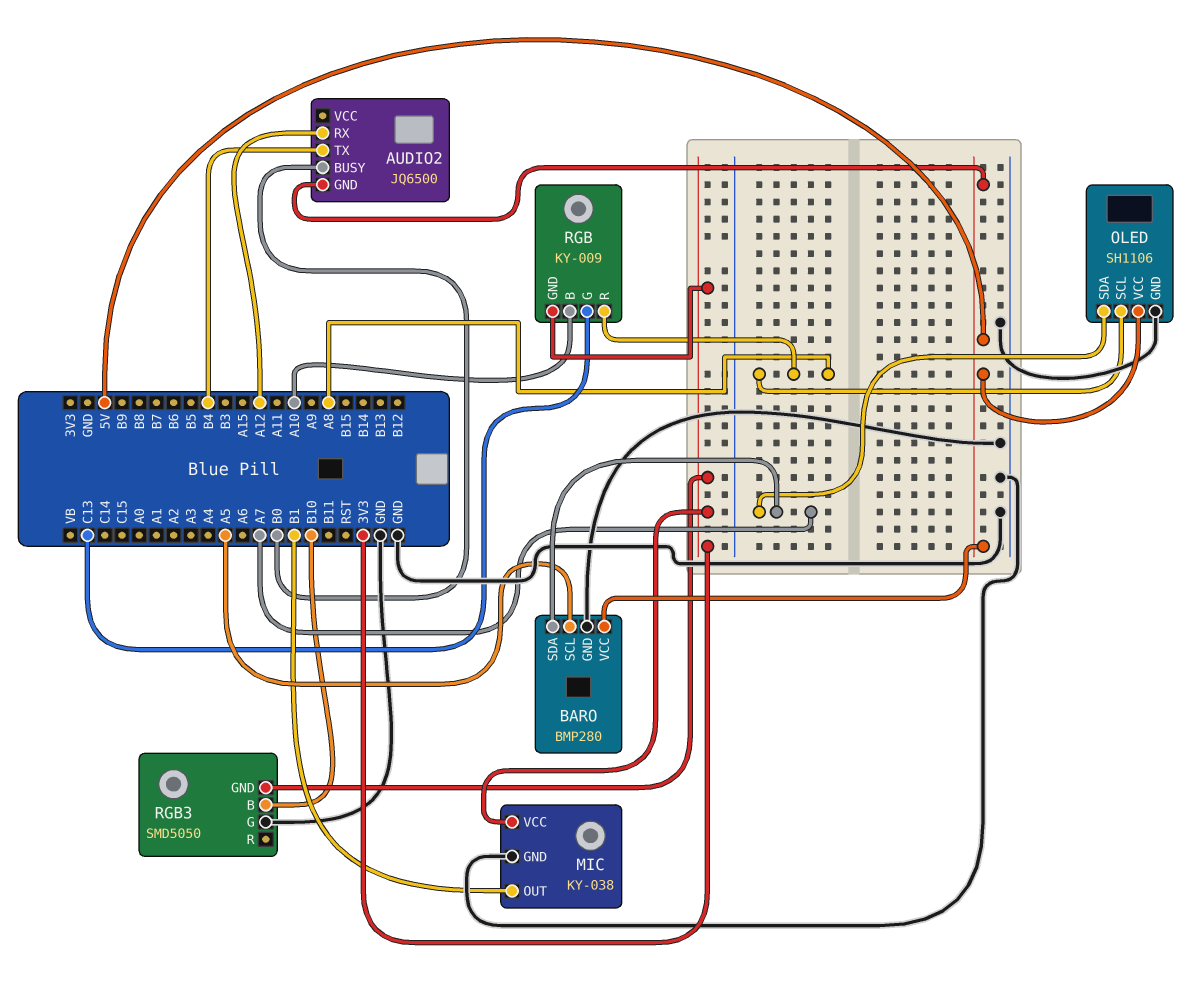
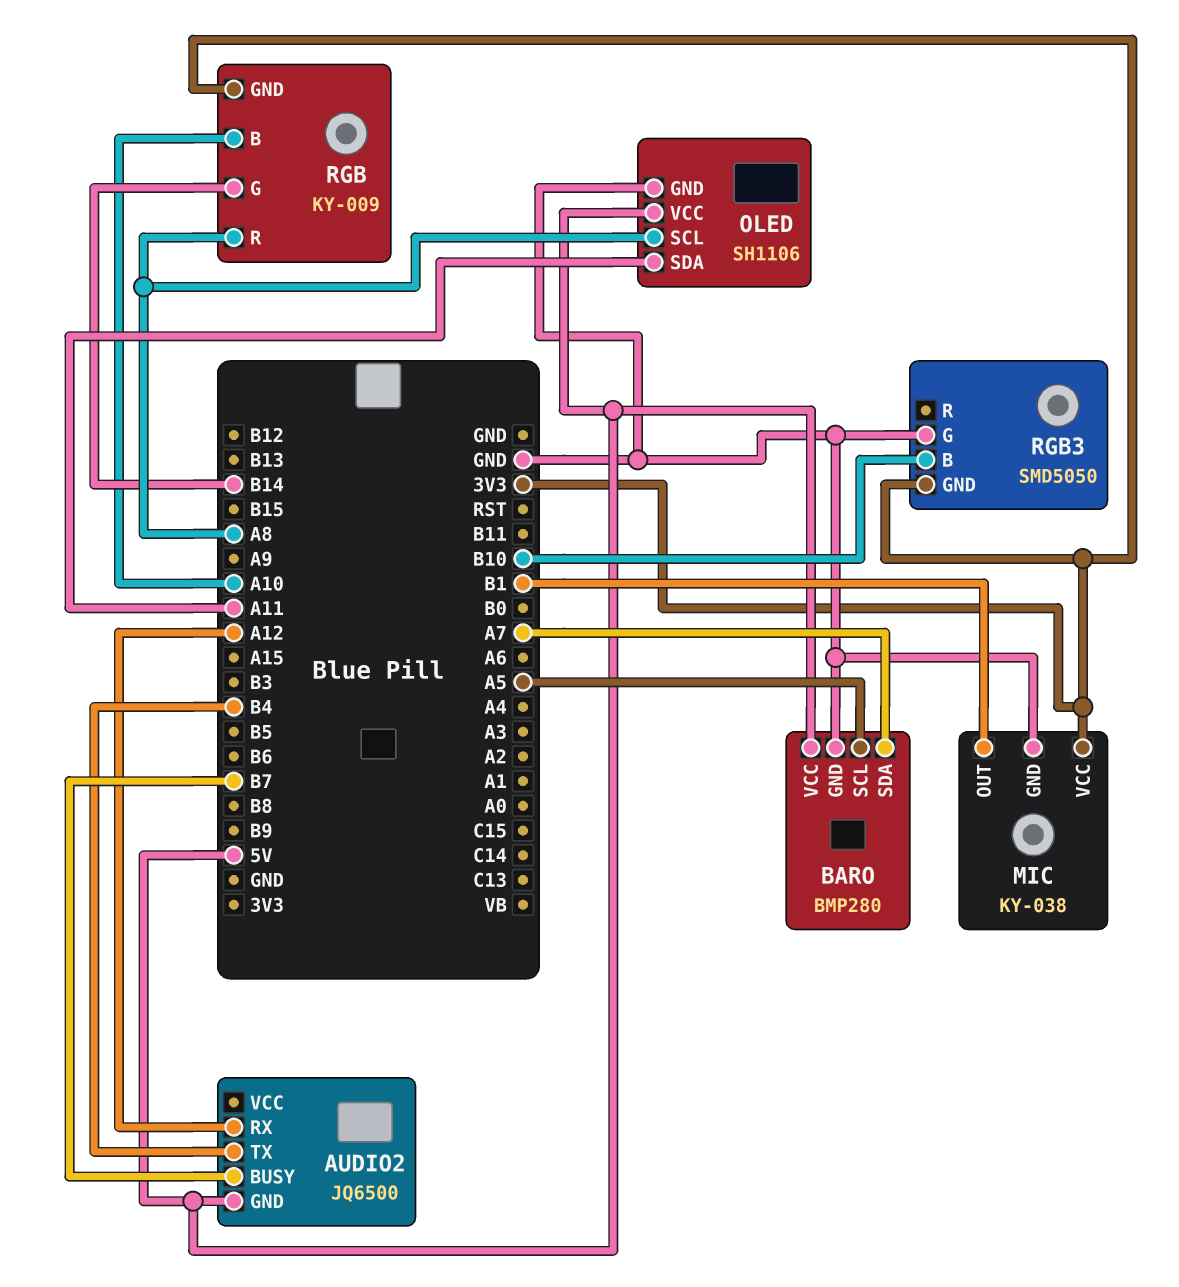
AUDIO2 pin BUSY: B0 -> B7
OLED pin SDA: A7 -> A11
RGB pin G: C13 -> B14

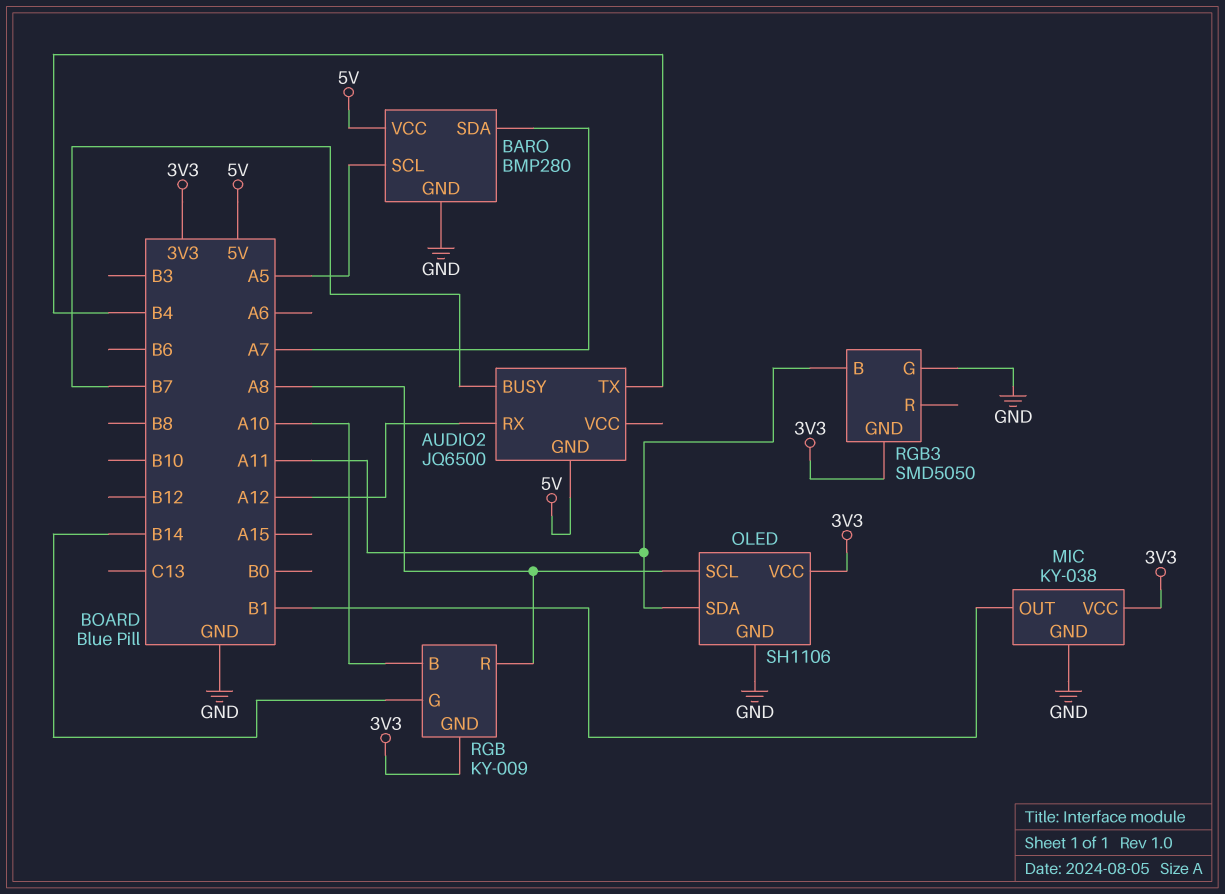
OLED pin VCC: 5V -> 3V3
RGB3 pin B: B10 -> A11

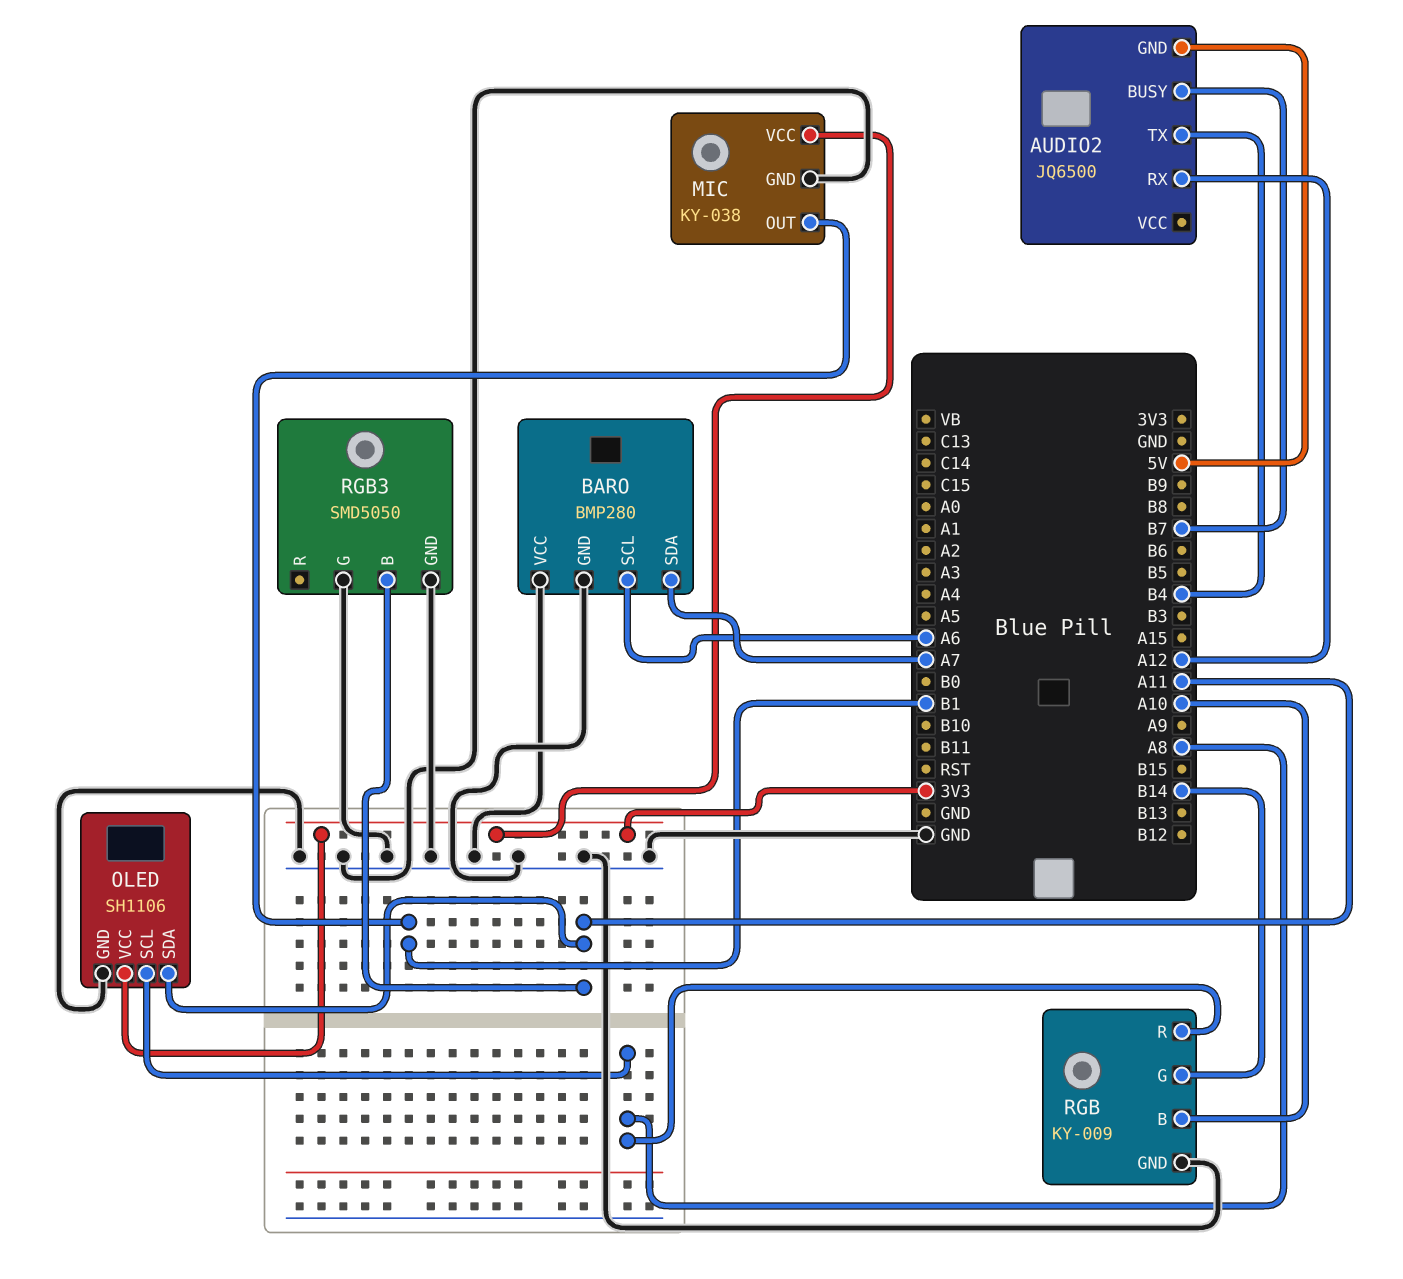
BARO pin SCL: A5 -> A6
BARO pin VCC: 5V -> GND
RGB pin GND: 3V3 -> GND
RGB3 pin GND: 3V3 -> GND

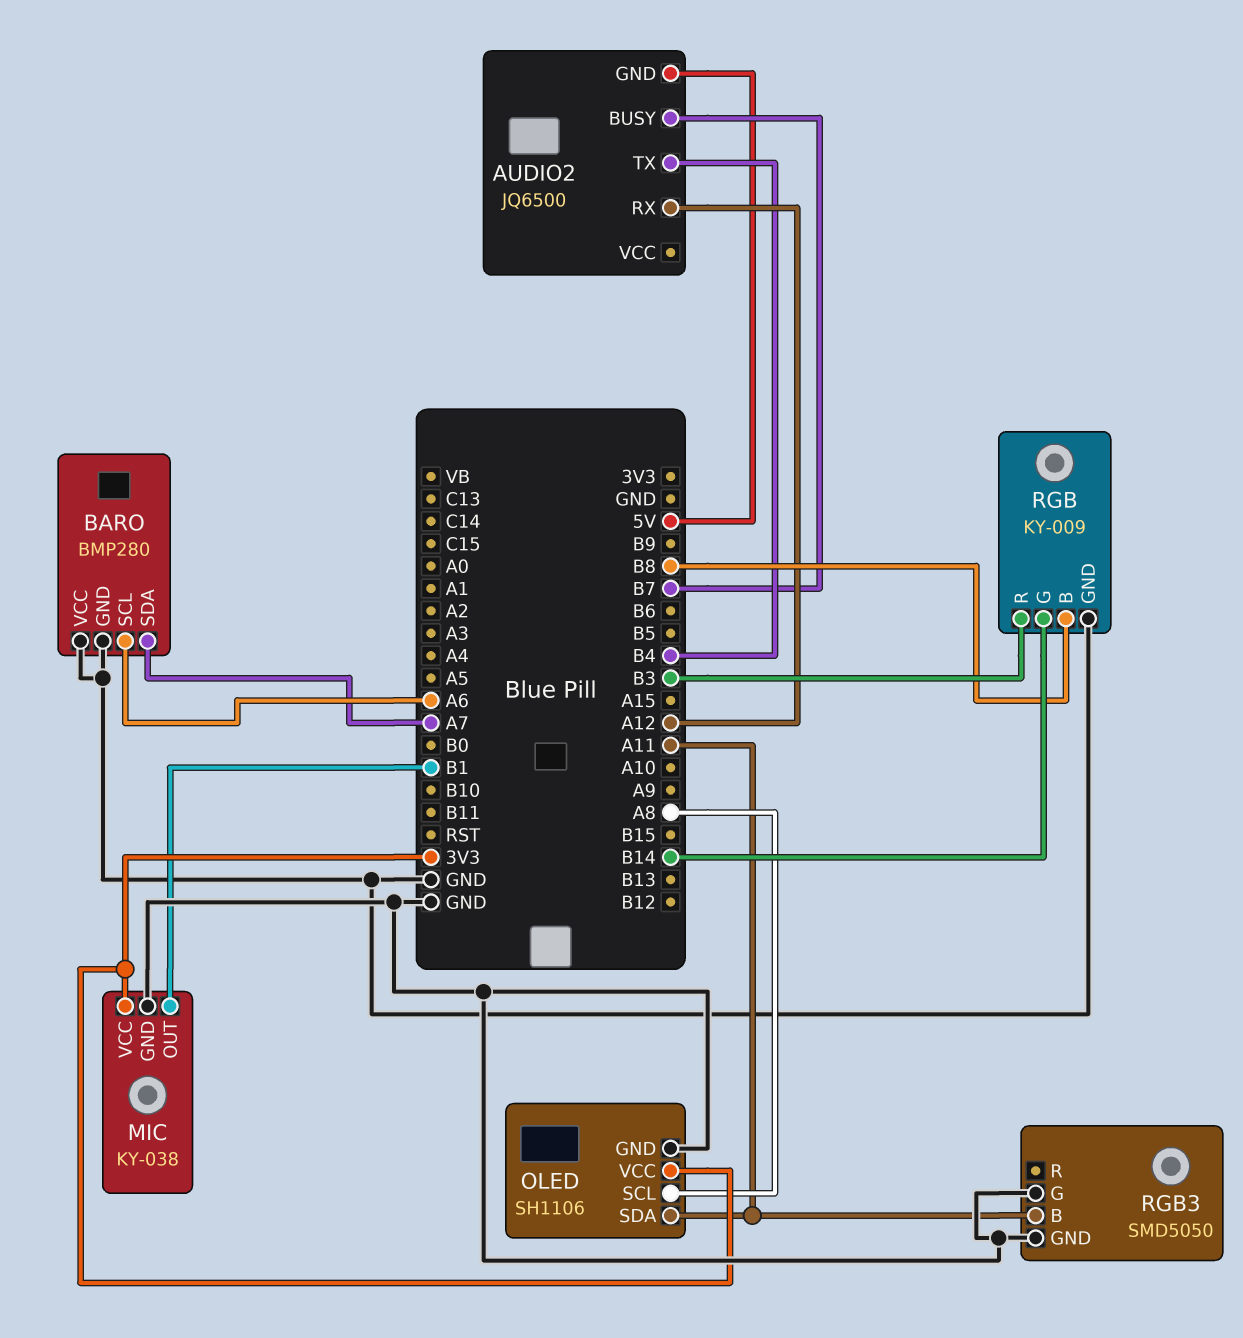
RGB pin B: A10 -> B8
RGB pin R: A8 -> B3

